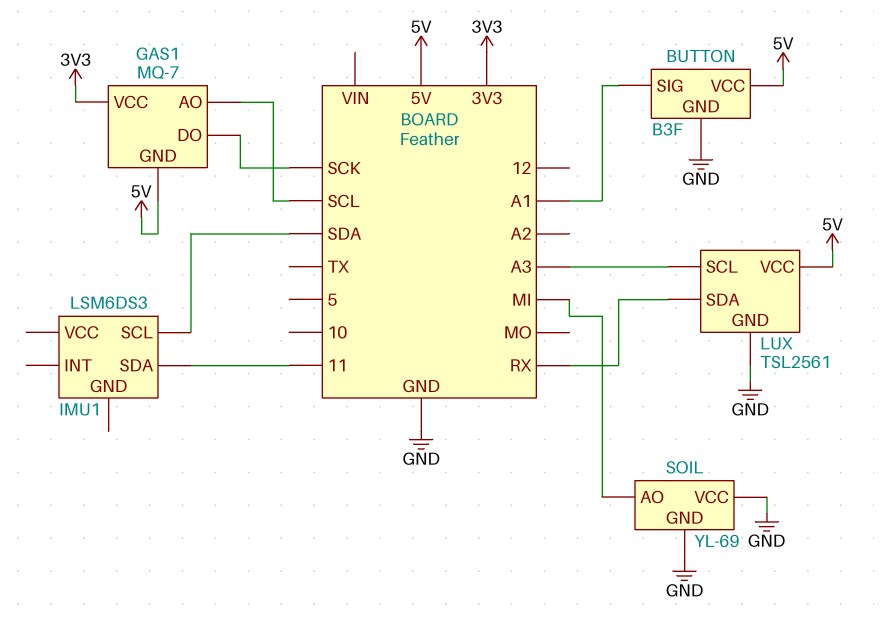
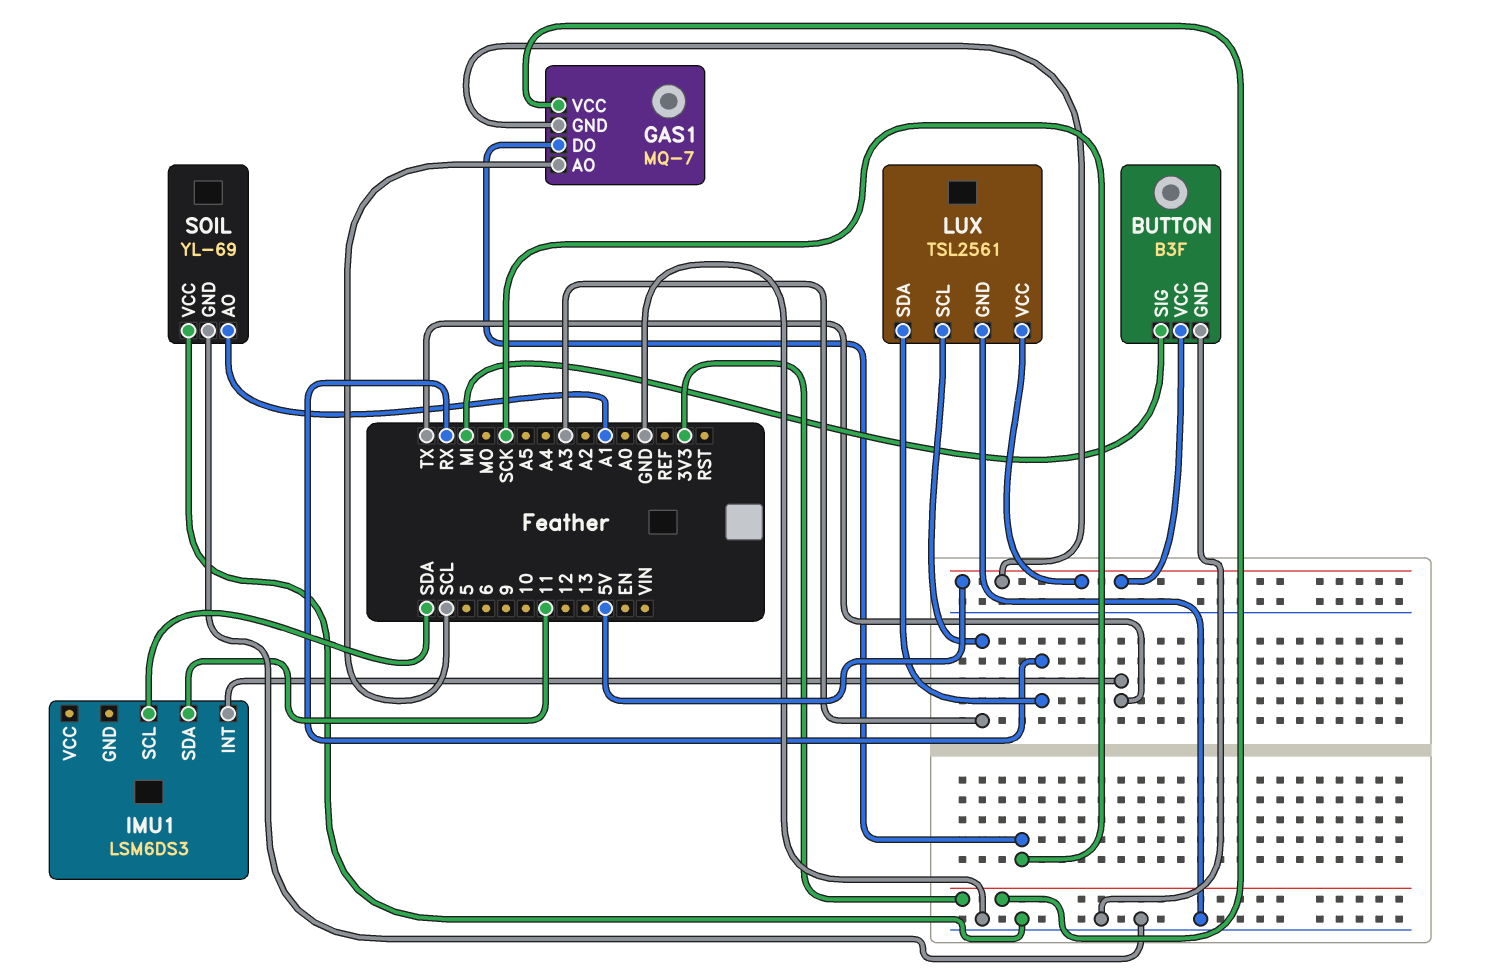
BUTTON pin SIG: A1 -> MI
IMU1 pin INT: none -> TX
SOIL pin AO: MI -> A1

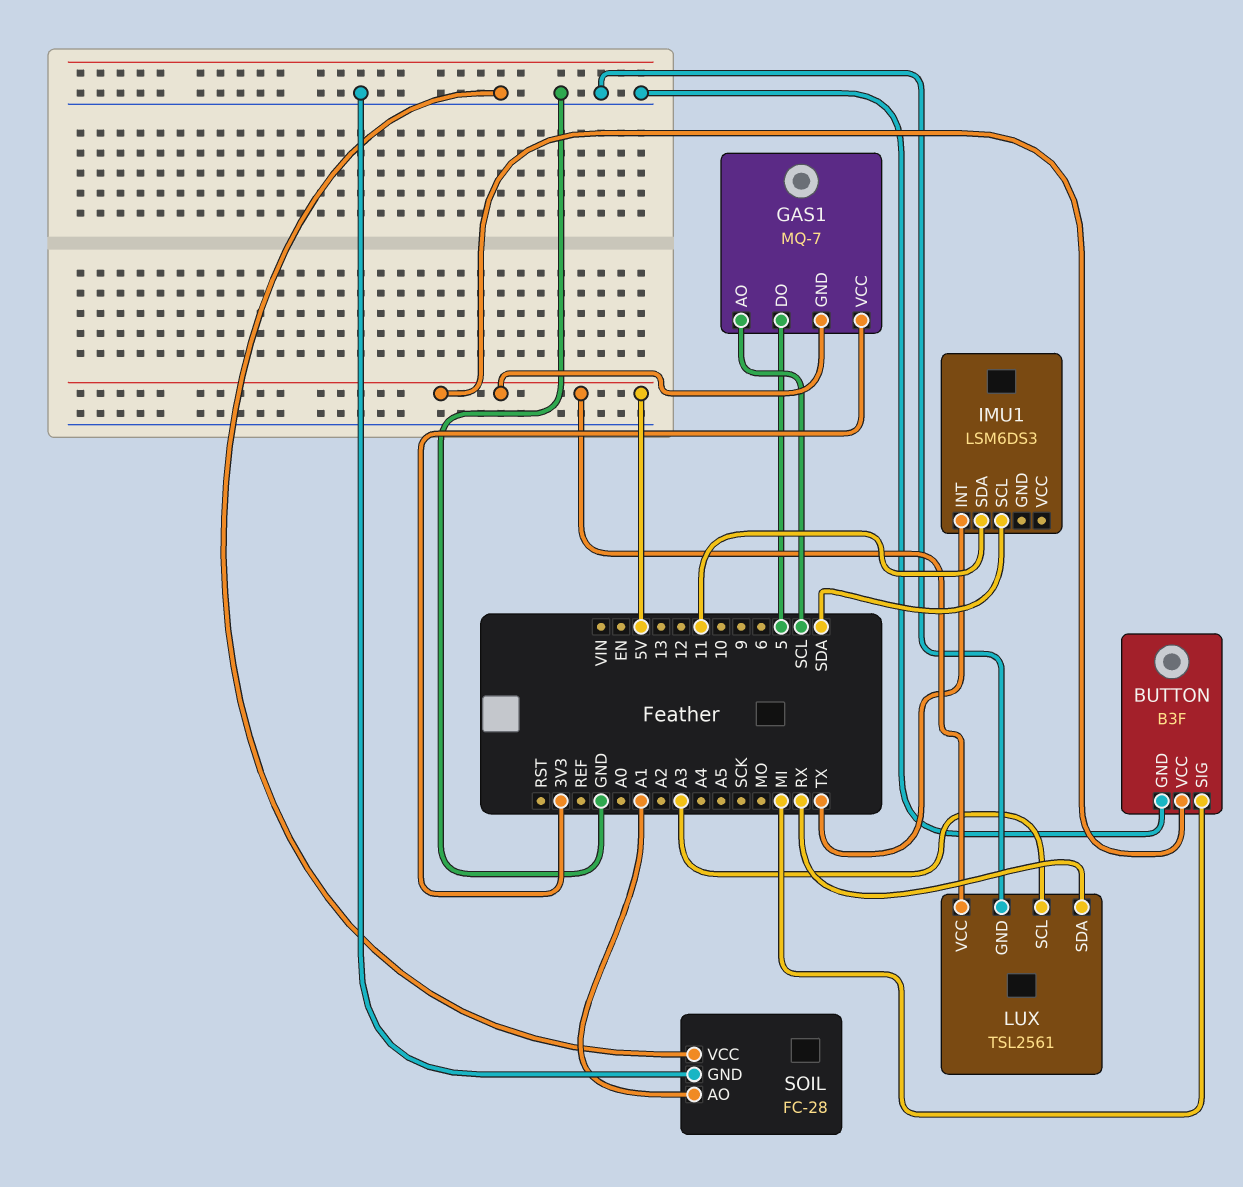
GAS1 pin DO: SCK -> 5
SOIL: YL-69 -> FC-28

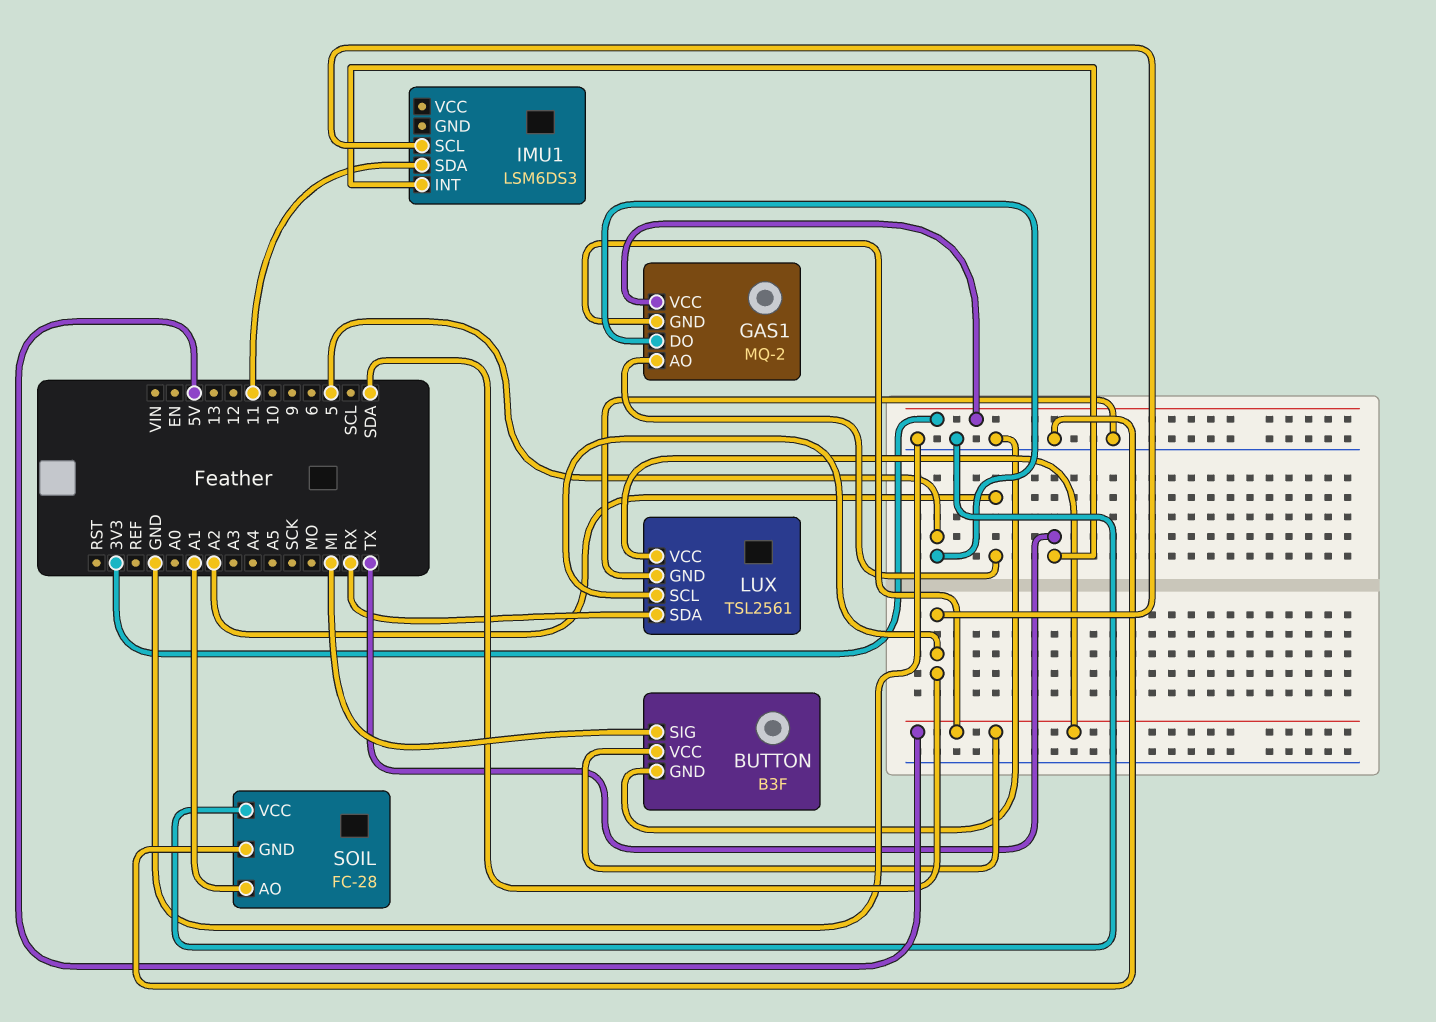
GAS1: MQ-7 -> MQ-2
GAS1 pin AO: SCL -> A2
LUX pin SCL: A3 -> SDA

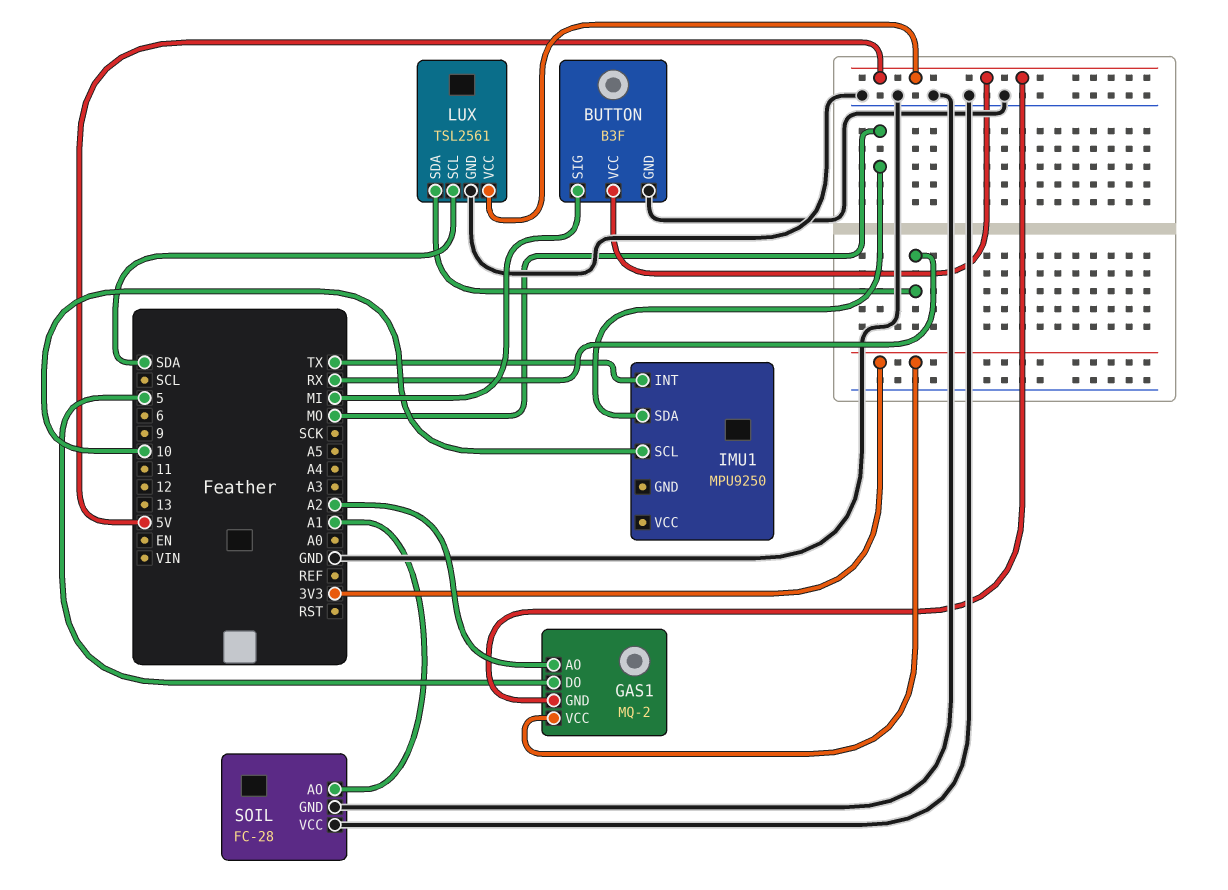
IMU1: LSM6DS3 -> MPU9250
IMU1 pin SCL: SDA -> 10
IMU1 pin SDA: 11 -> MO

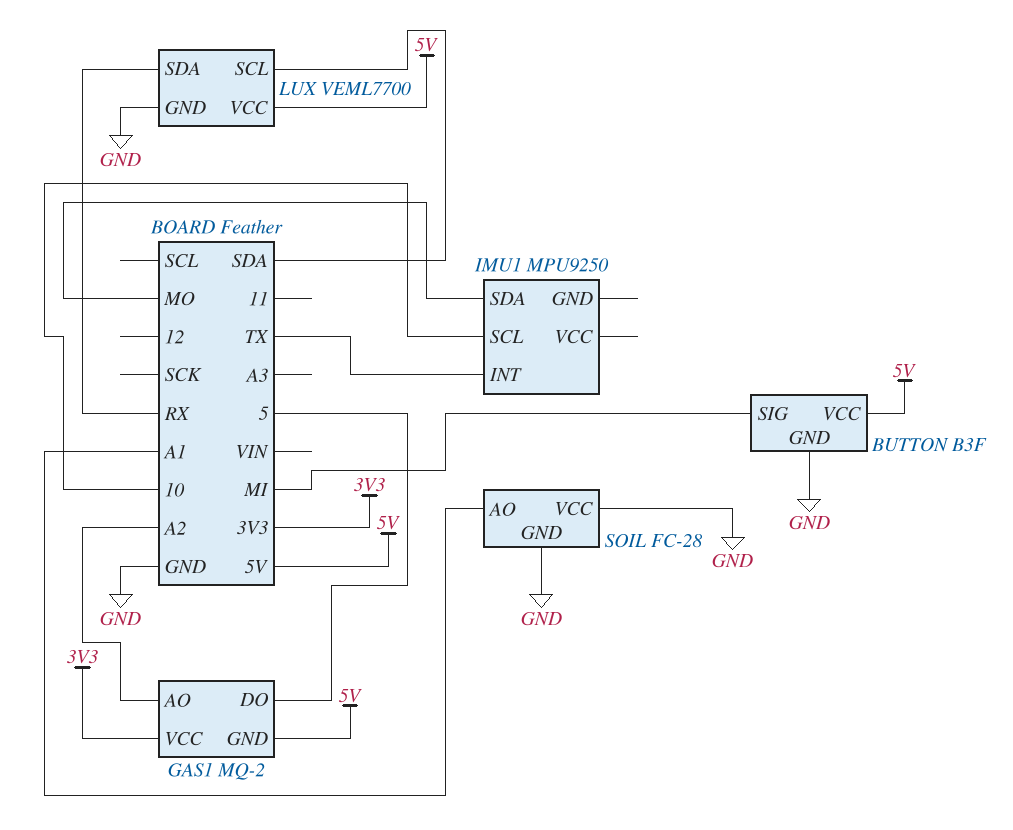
LUX: TSL2561 -> VEML7700

